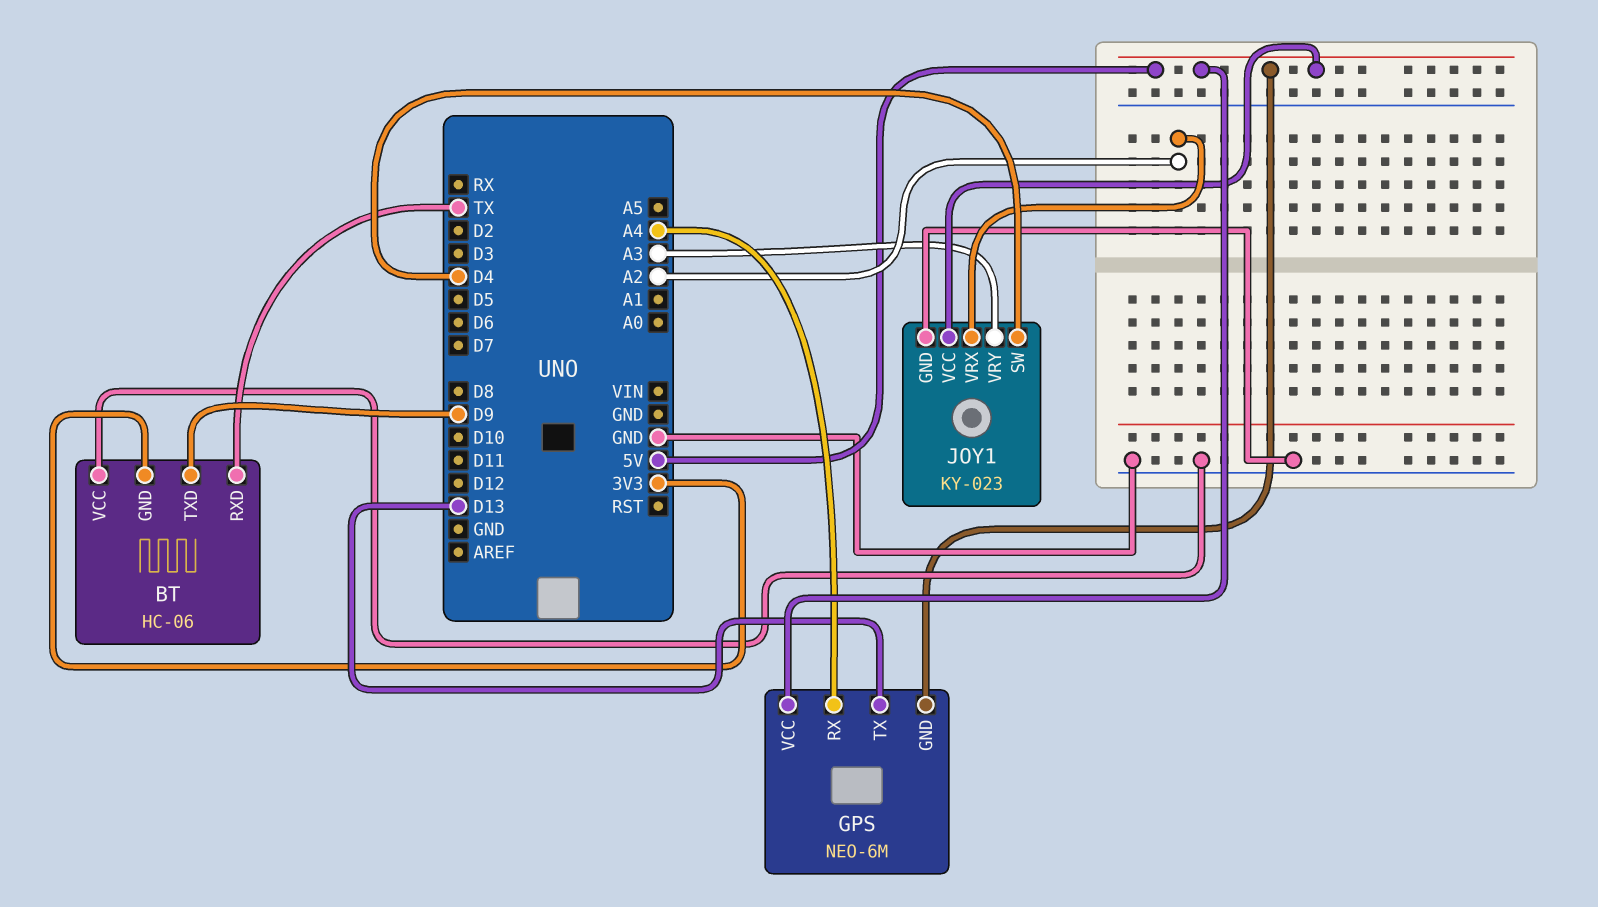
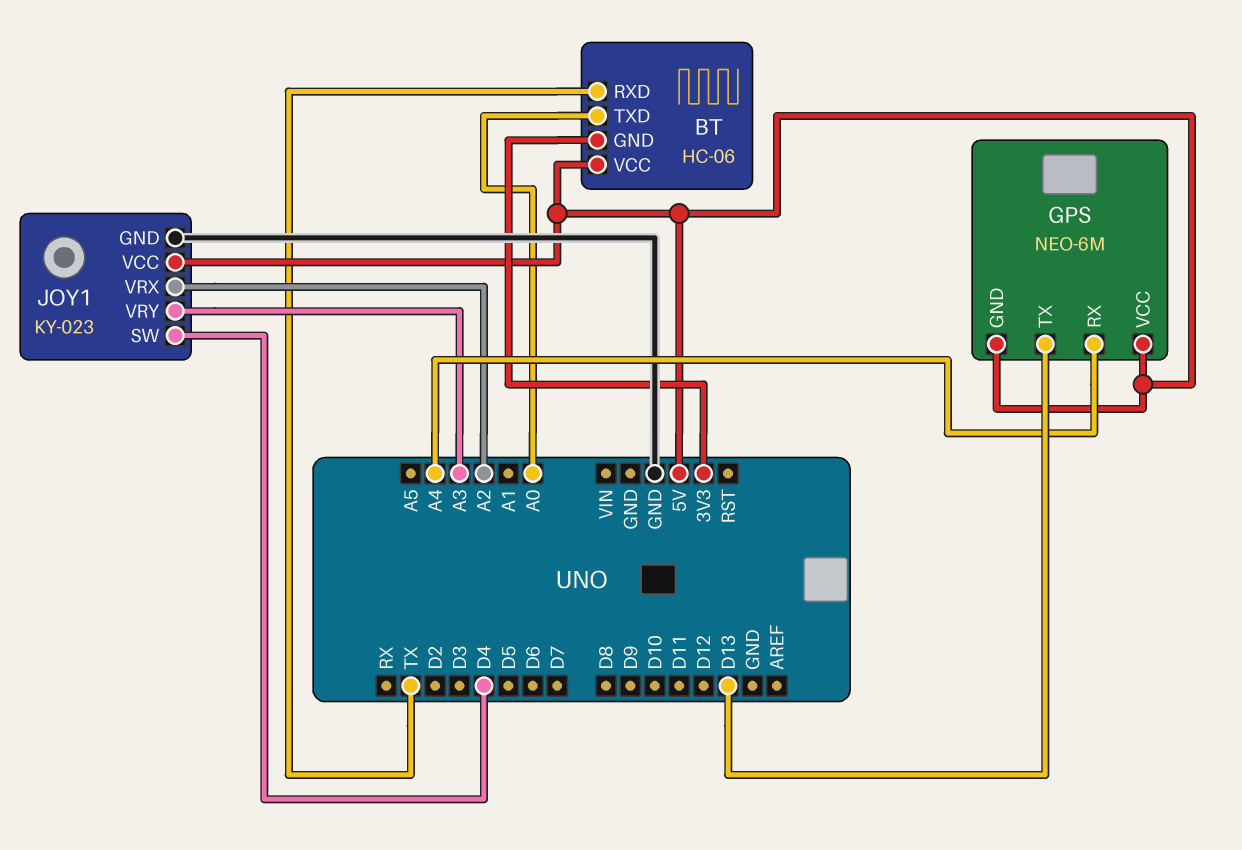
BT pin TXD: D9 -> A0
BT pin VCC: GND -> 5V

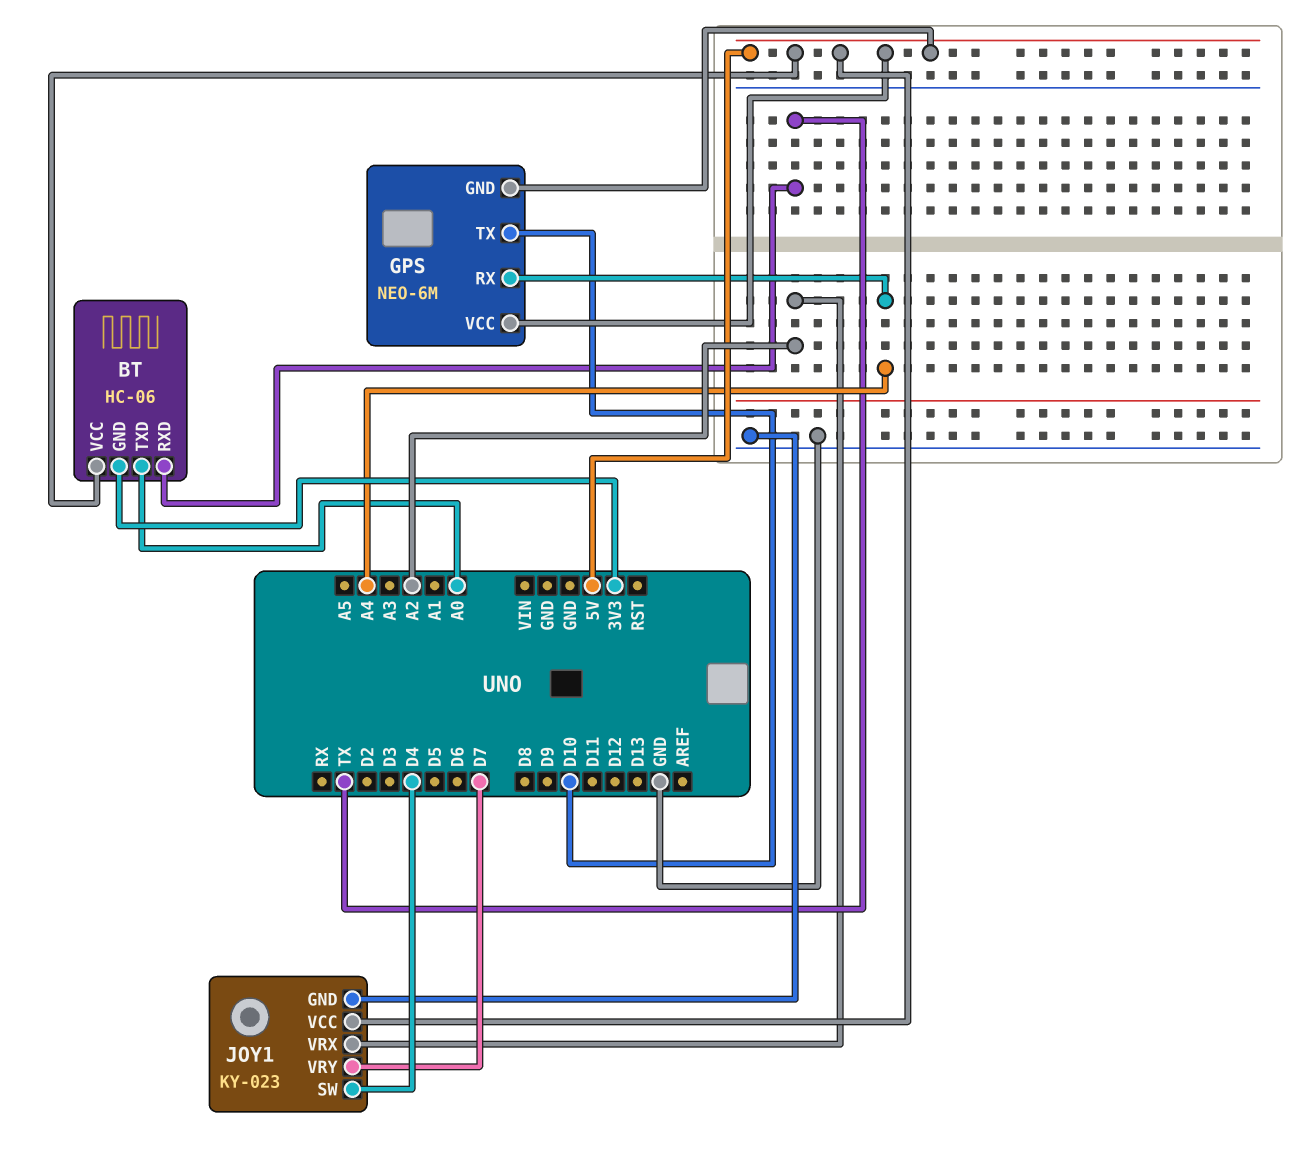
GPS pin TX: D13 -> D10
JOY1 pin VRY: A3 -> D7

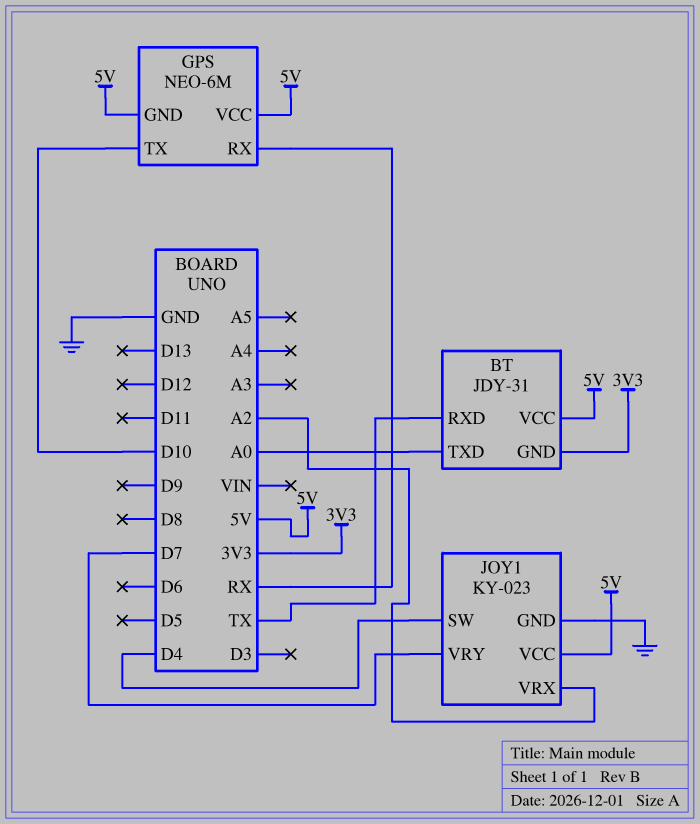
BT: HC-06 -> JDY-31
GPS pin RX: A4 -> RX

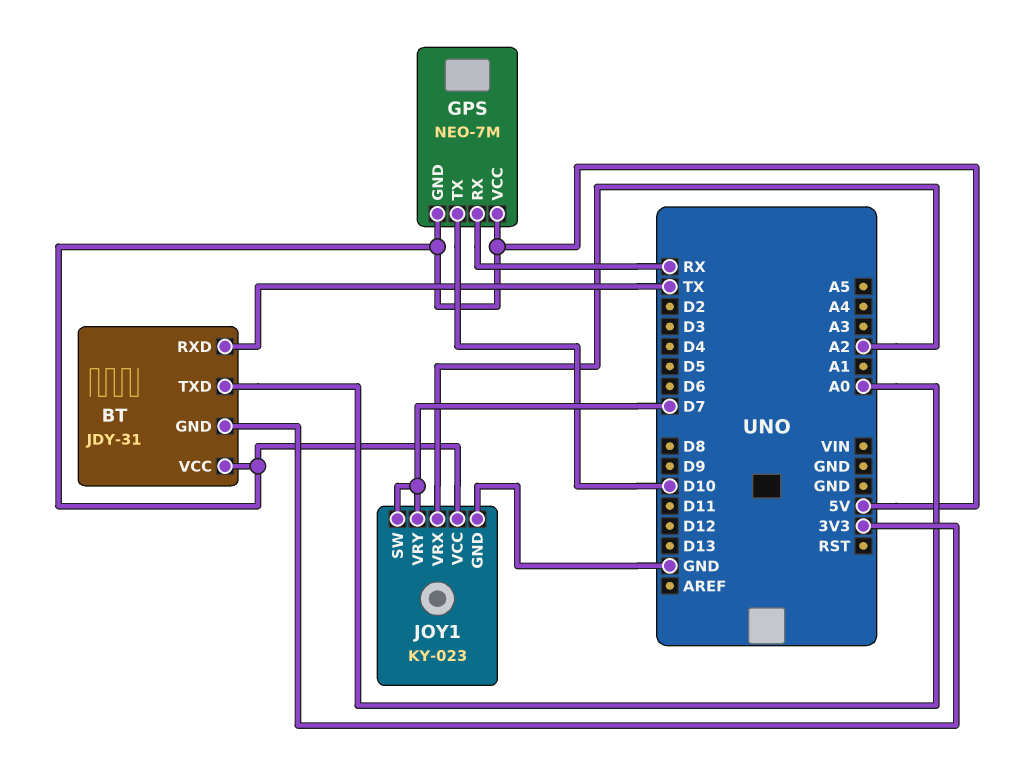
GPS: NEO-6M -> NEO-7M
JOY1 pin SW: D4 -> D7

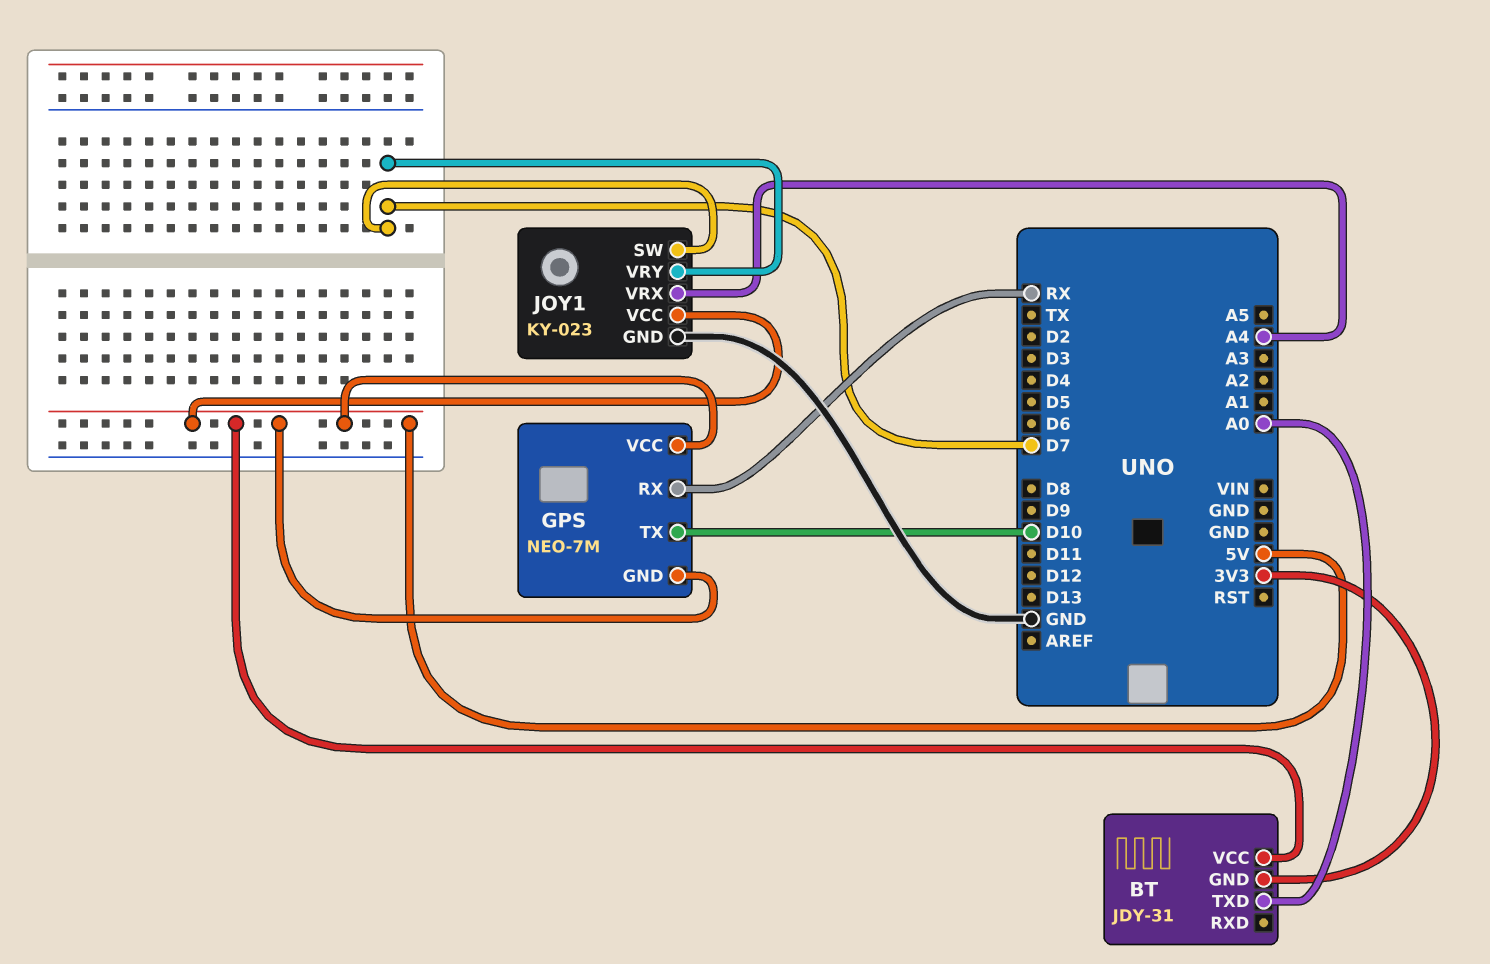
BT pin RXD: TX -> none
JOY1 pin VRX: A2 -> A4

